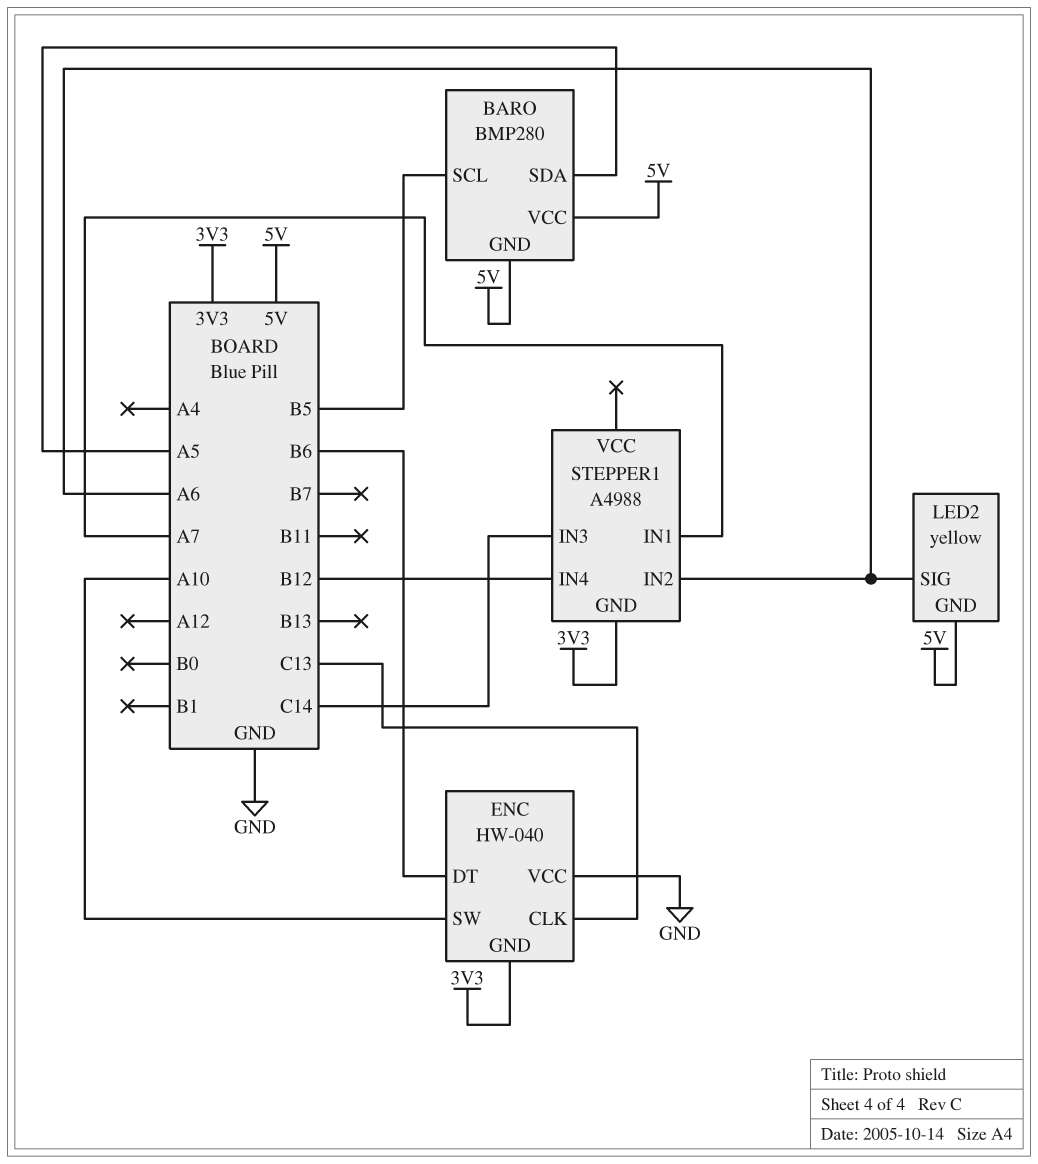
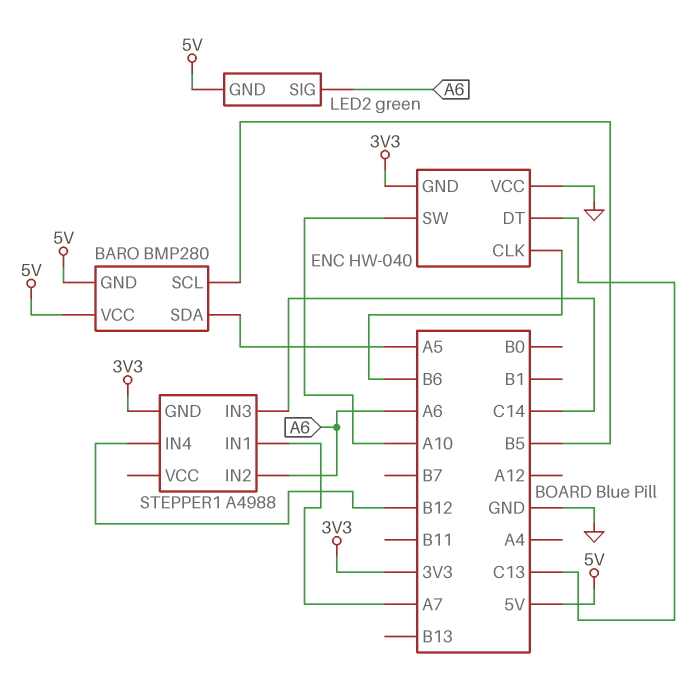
ENC pin CLK: C13 -> B6
ENC pin DT: B6 -> C13
LED2: yellow -> green

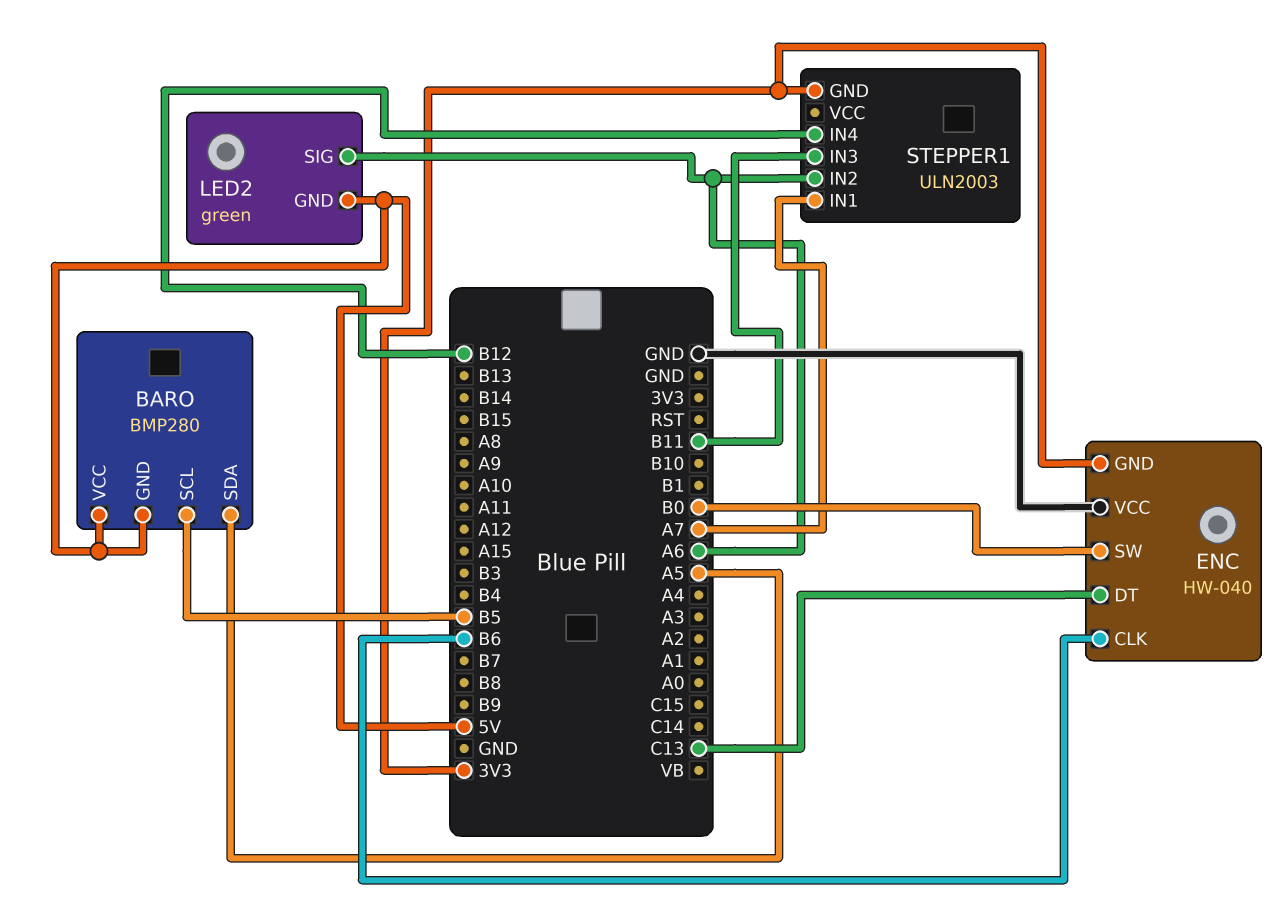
ENC pin SW: A10 -> B0
STEPPER1: A4988 -> ULN2003
STEPPER1 pin IN3: C14 -> B11

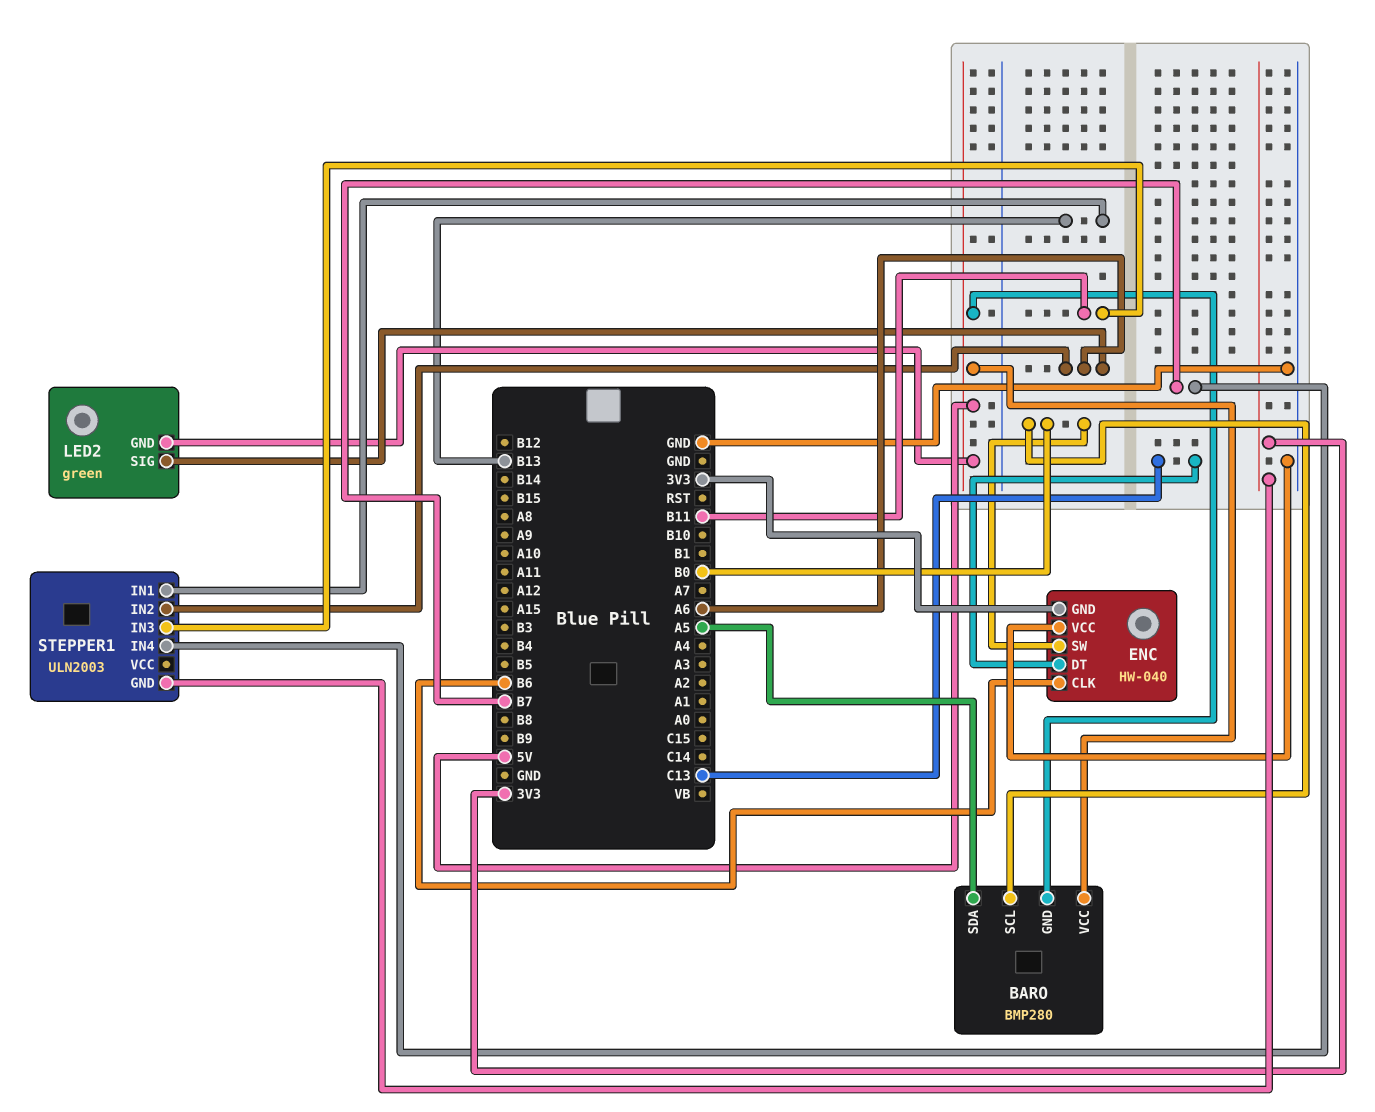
BARO pin SCL: B5 -> B0
STEPPER1 pin IN1: A7 -> B13
STEPPER1 pin IN4: B12 -> B7

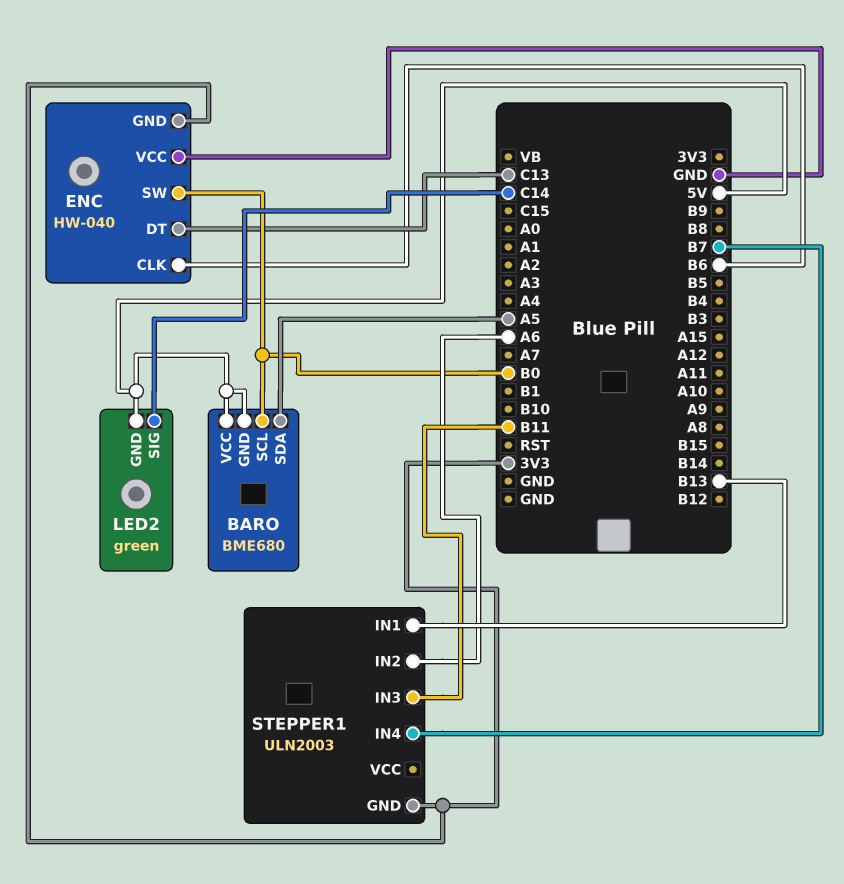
BARO: BMP280 -> BME680
LED2 pin SIG: A6 -> C14

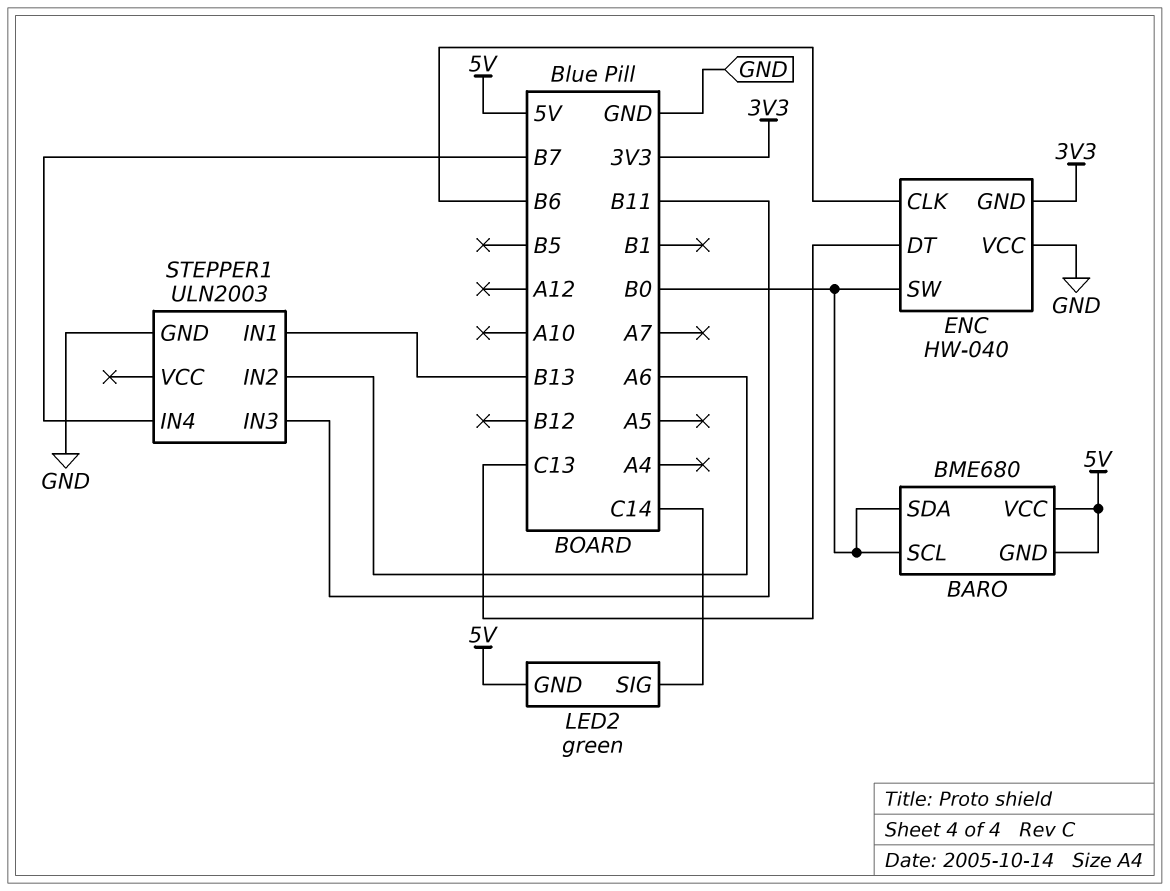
BARO pin SDA: A5 -> B0
STEPPER1 pin GND: 3V3 -> GND

